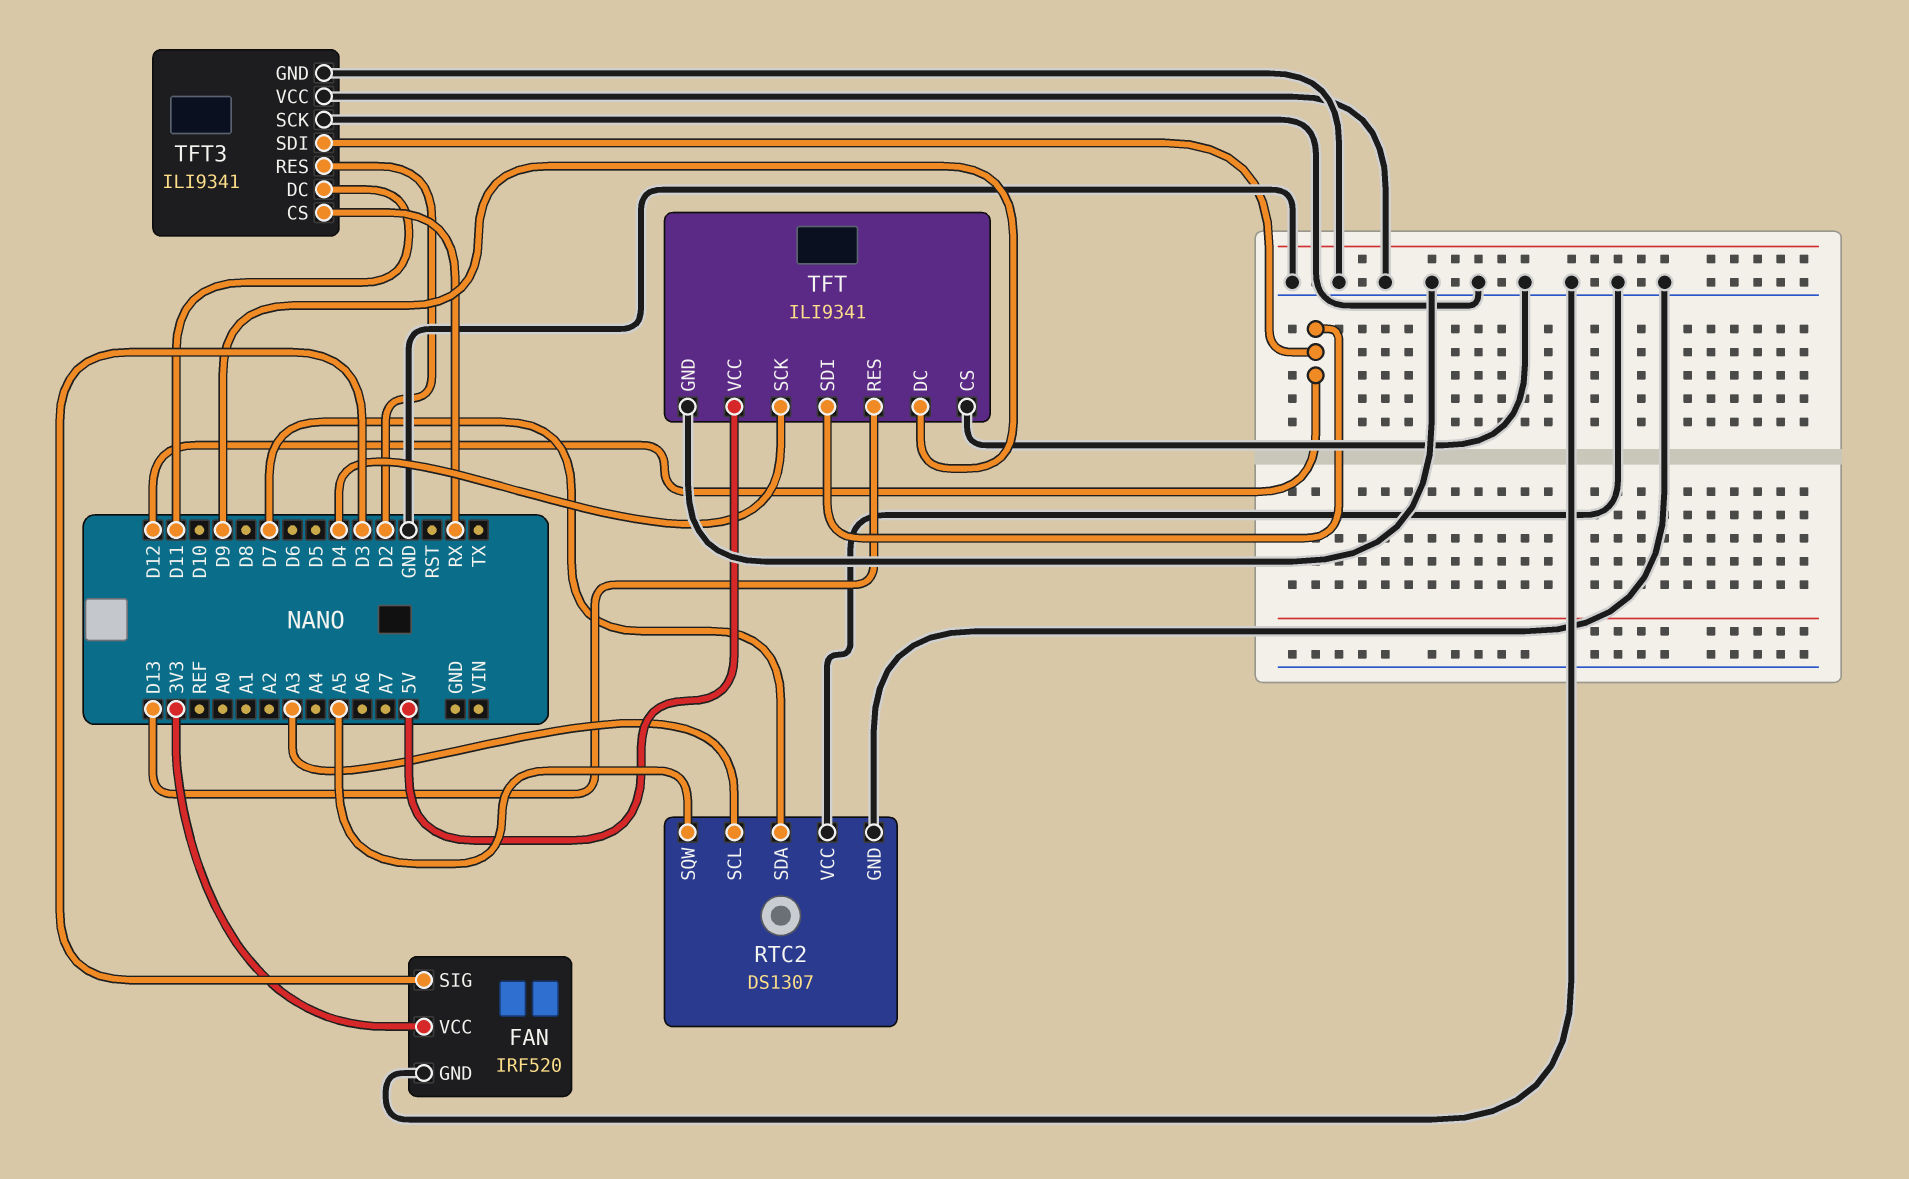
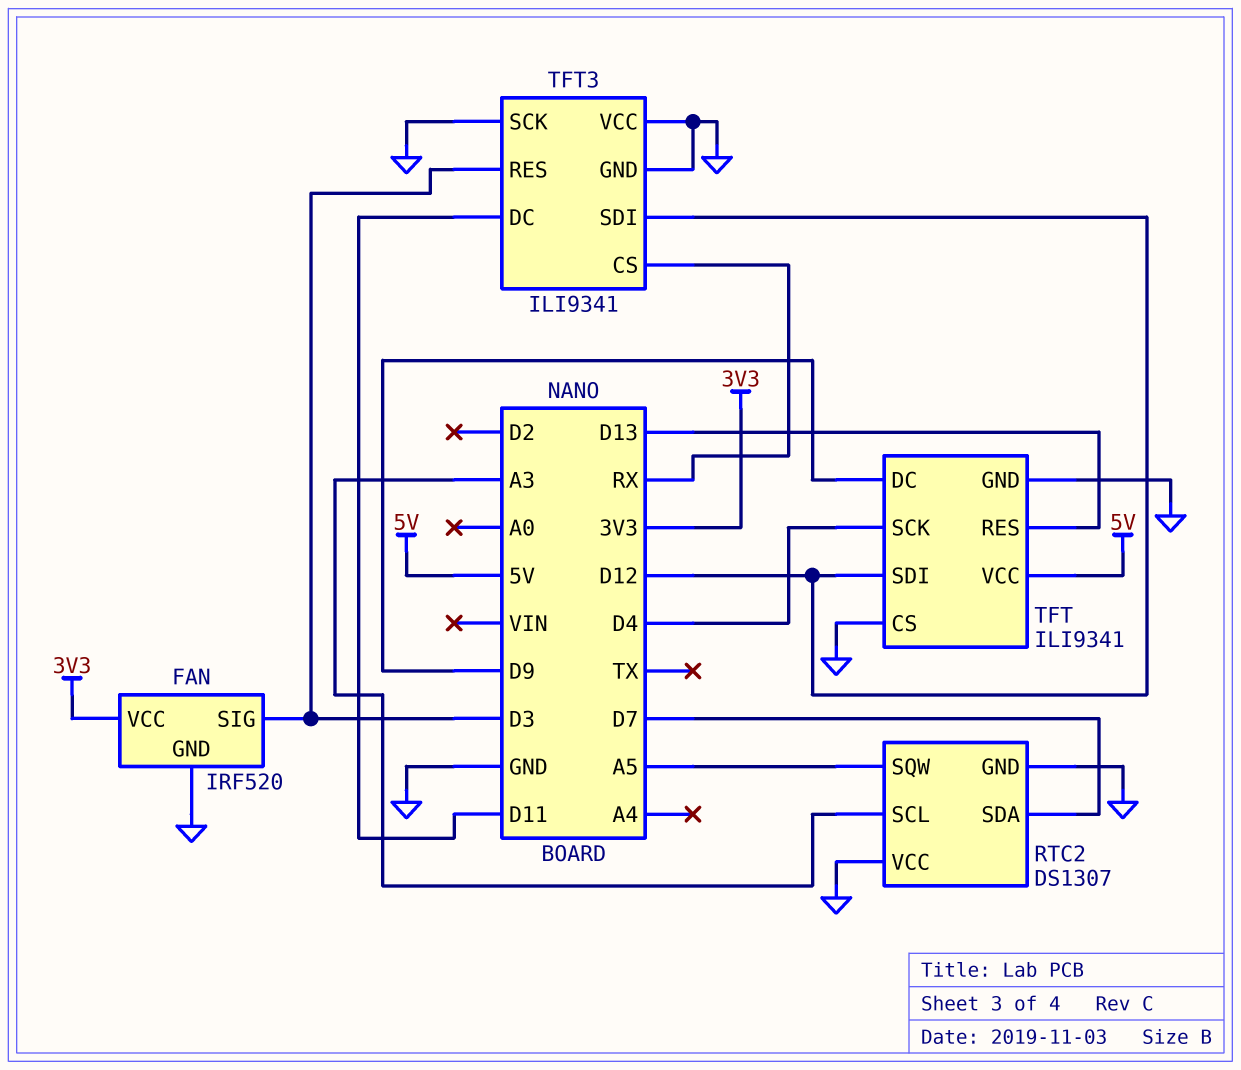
TFT3 pin RES: D2 -> D3

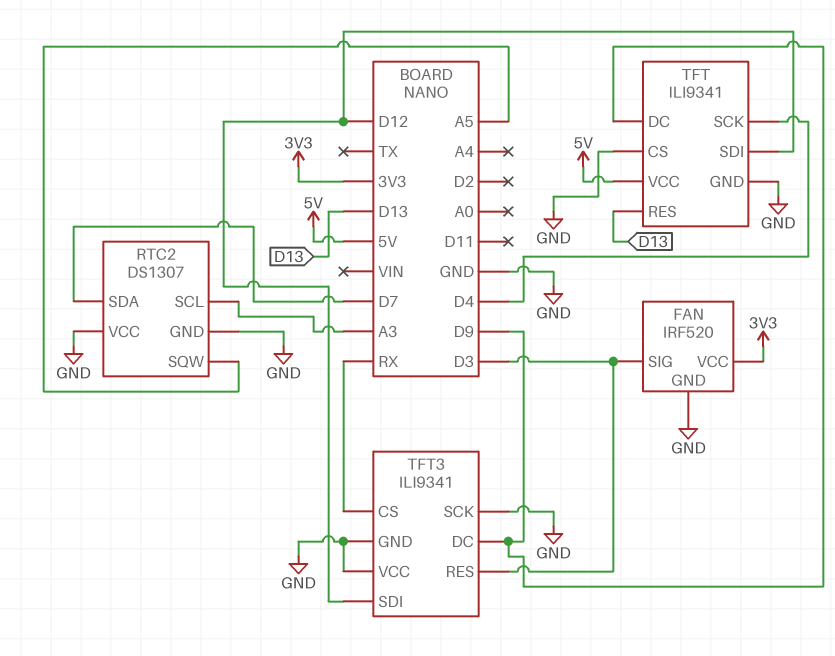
TFT3 pin DC: D11 -> D9

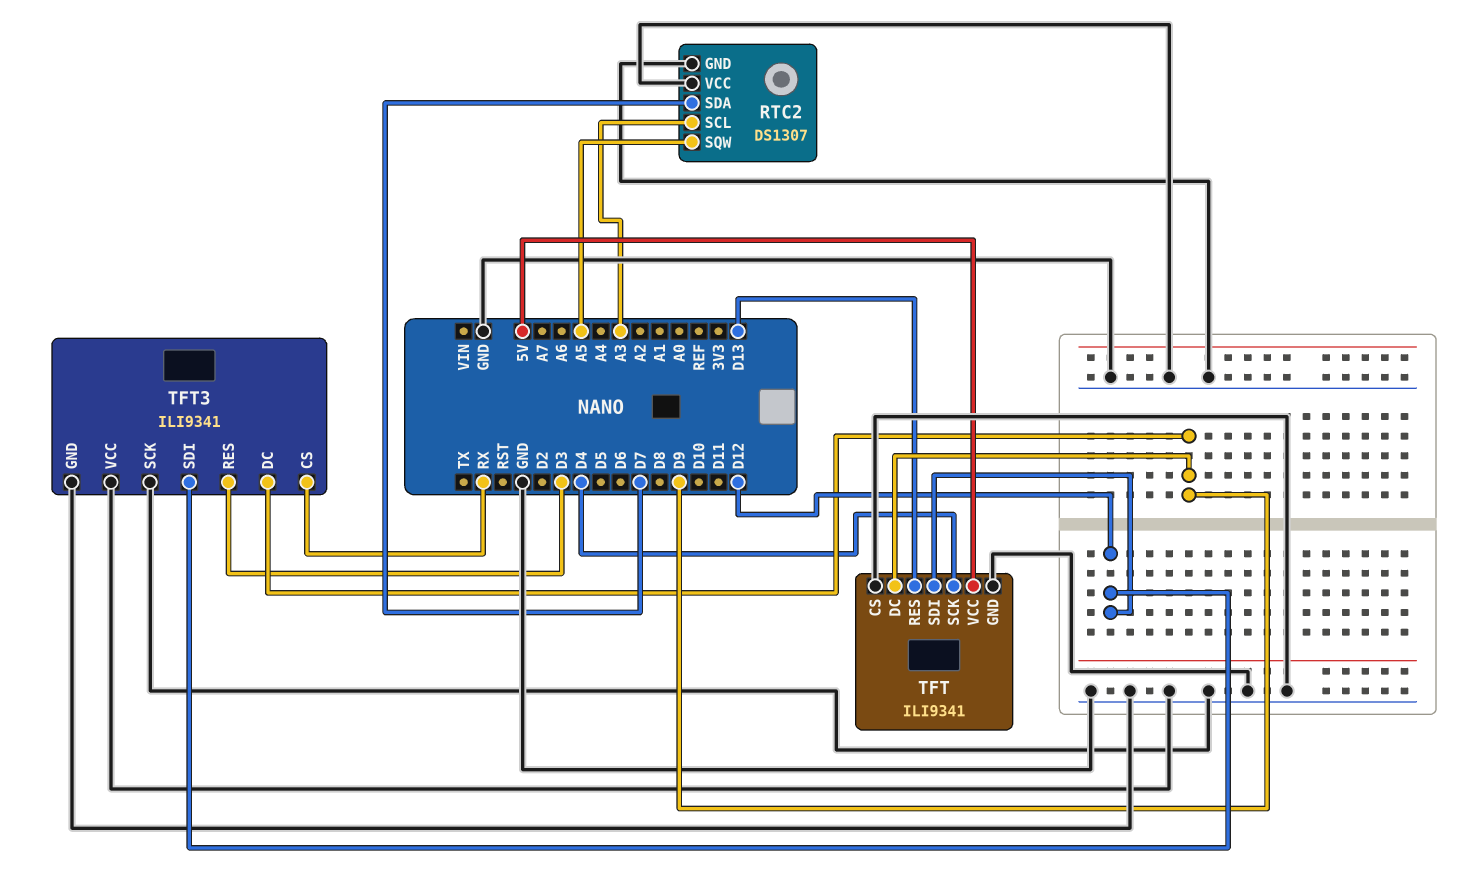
FAN: IRF520 -> none
FAN pin GND: GND -> none
FAN pin SIG: D3 -> none
FAN pin VCC: 3V3 -> none

